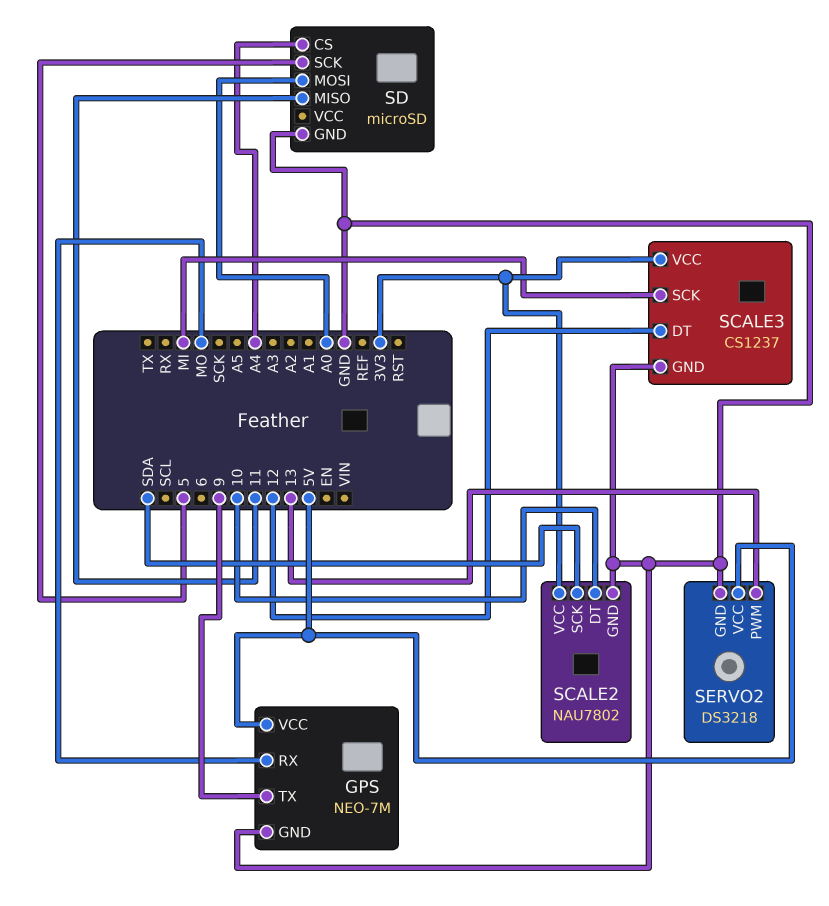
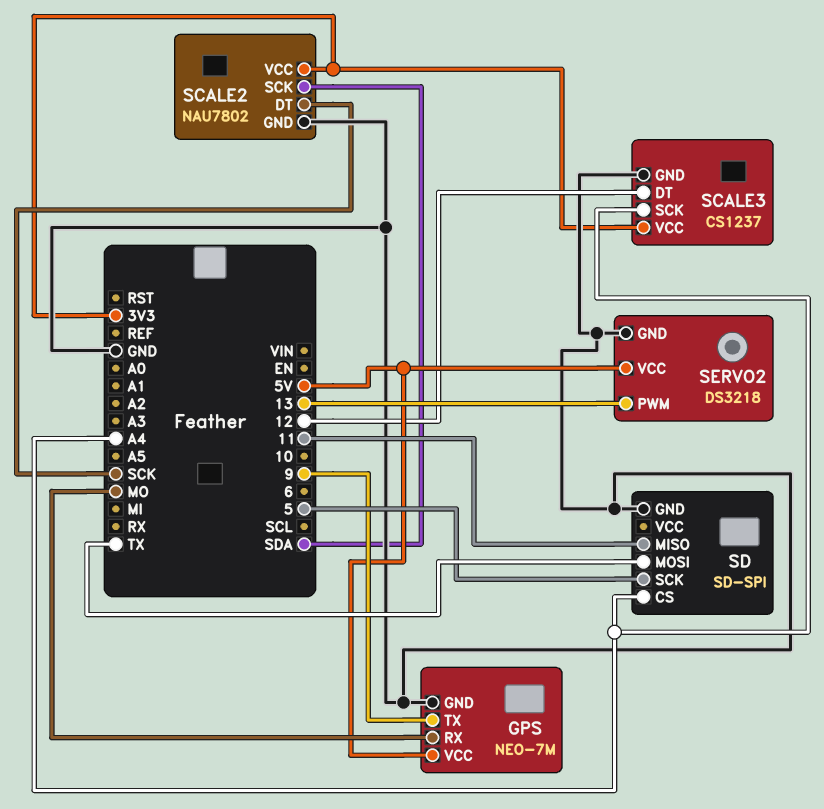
SCALE2 pin DT: 10 -> SCK
SCALE3 pin SCK: MI -> A4
SD: microSD -> SD-SPI
SD pin MOSI: A0 -> TX

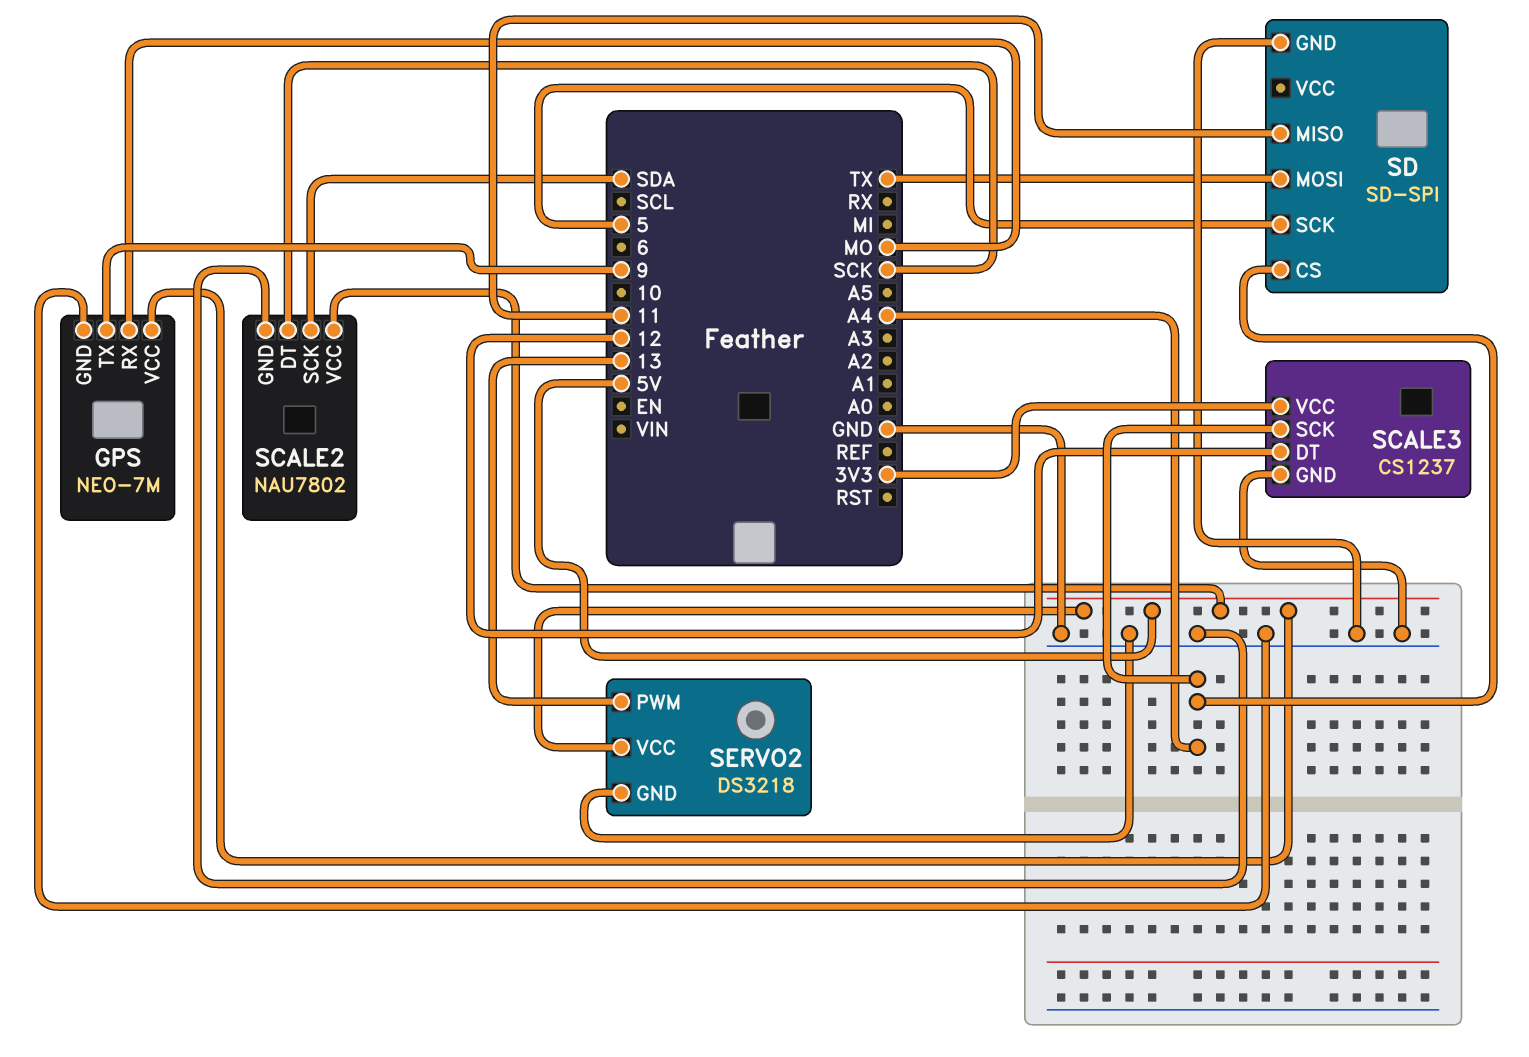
SCALE2 pin VCC: 3V3 -> 5V

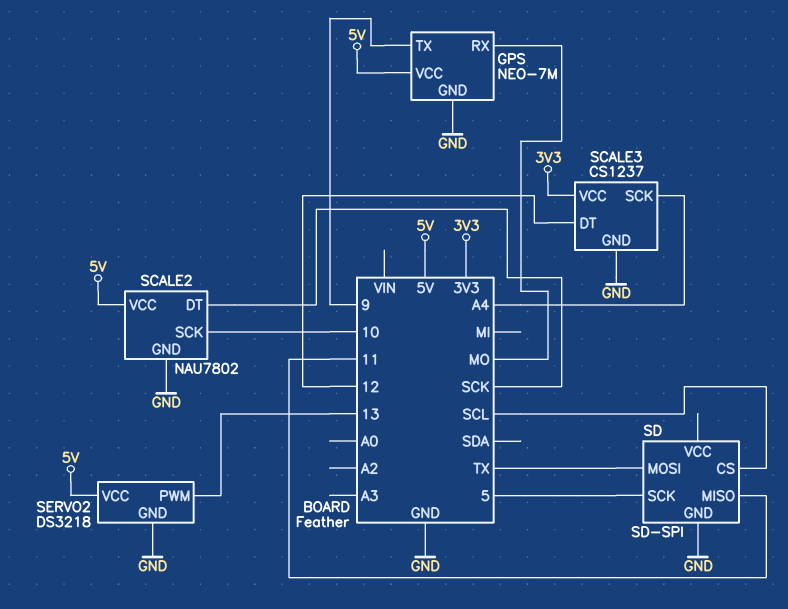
SCALE2 pin SCK: SDA -> 10
SD pin CS: A4 -> SCL

